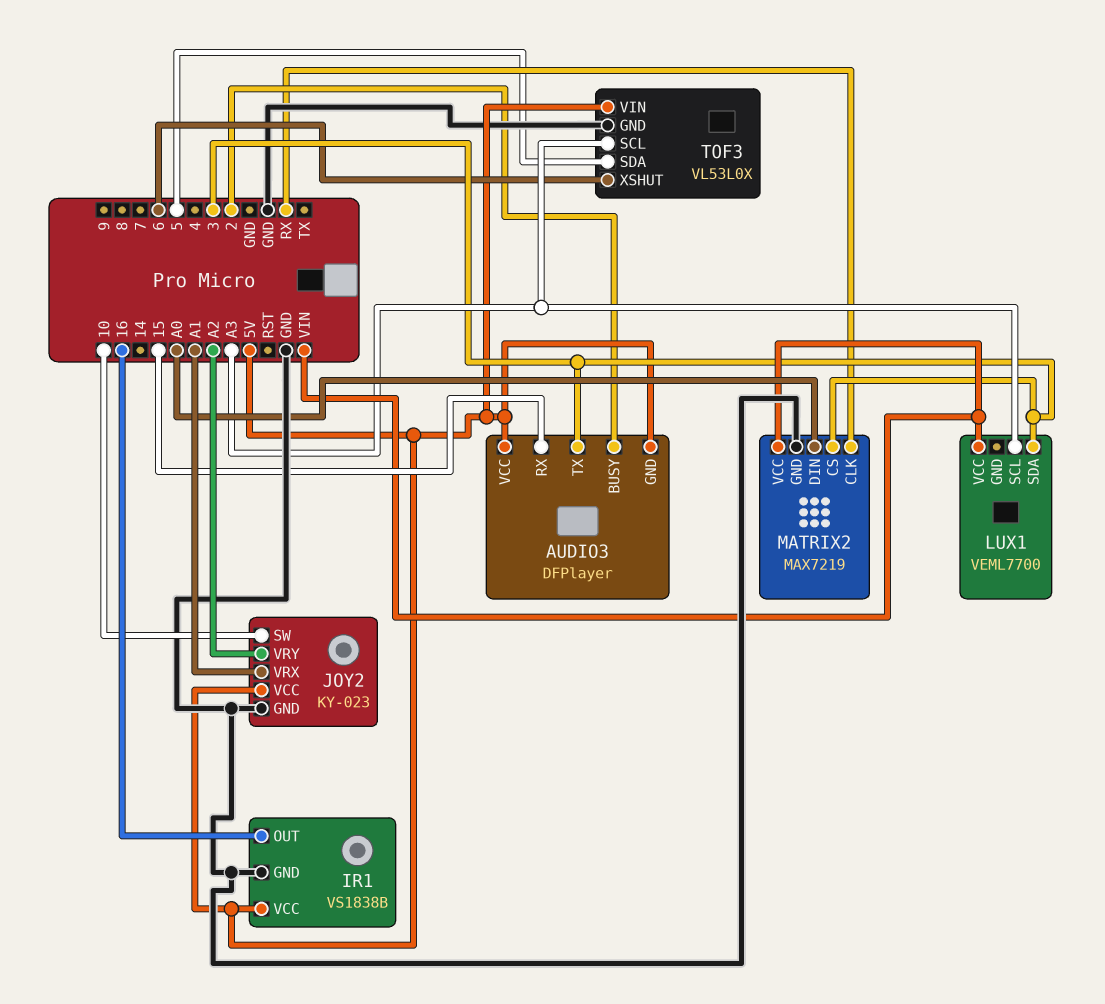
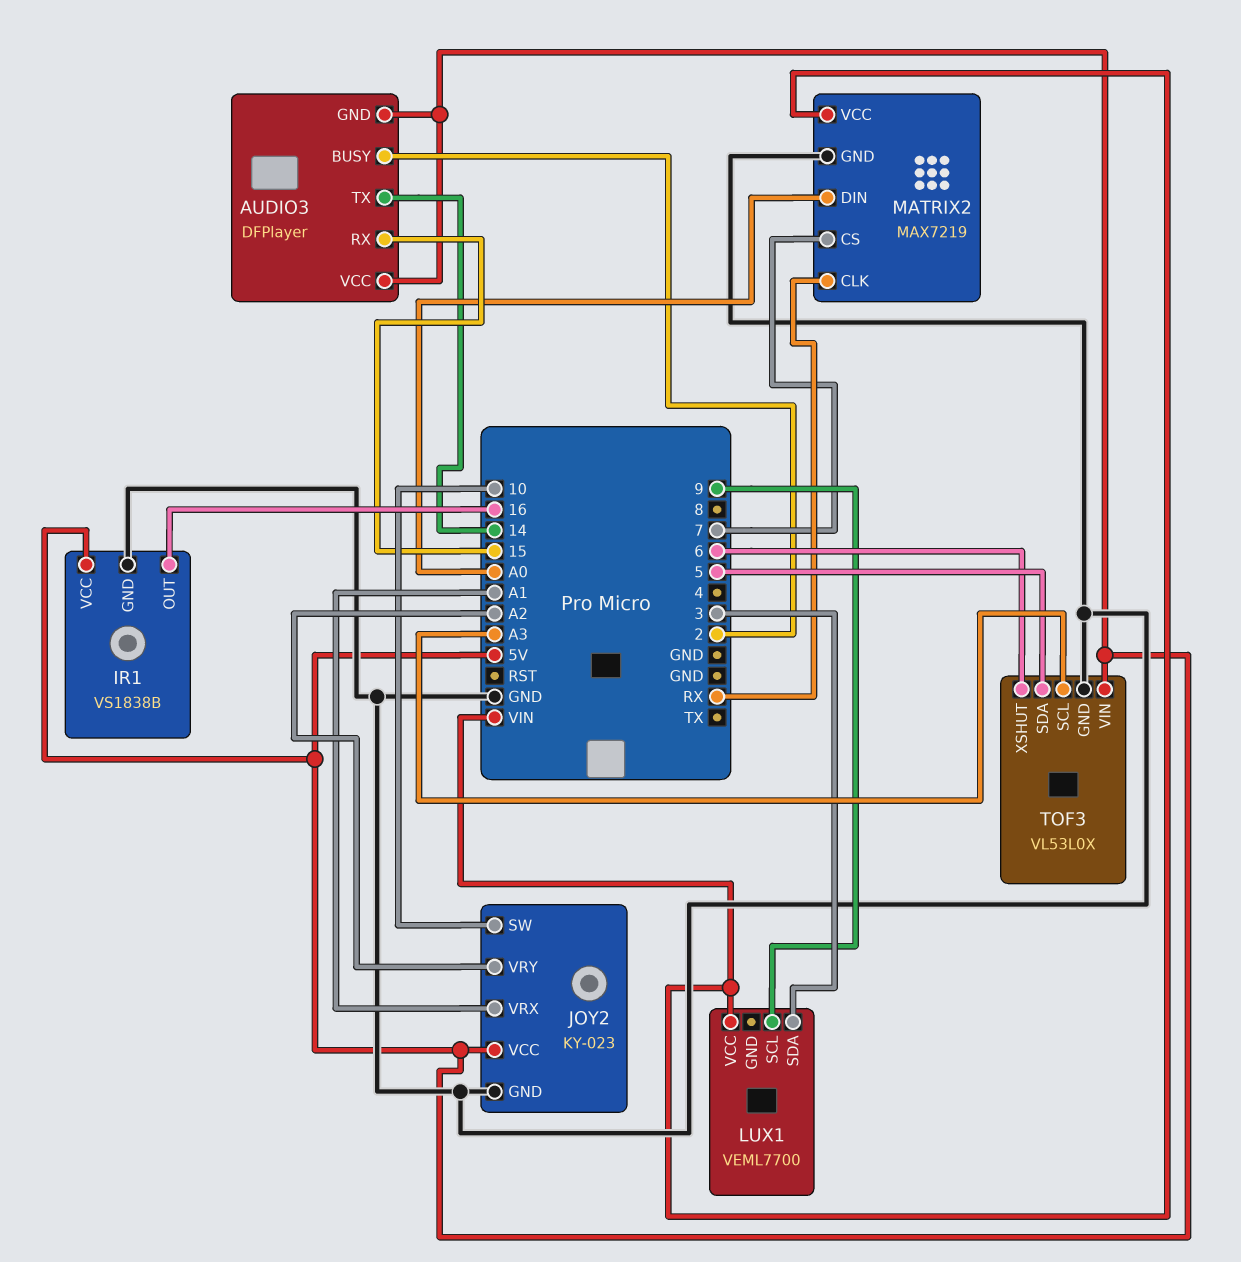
AUDIO3 pin TX: 3 -> 14
LUX1 pin SCL: A3 -> 9
MATRIX2 pin CS: 3 -> 7

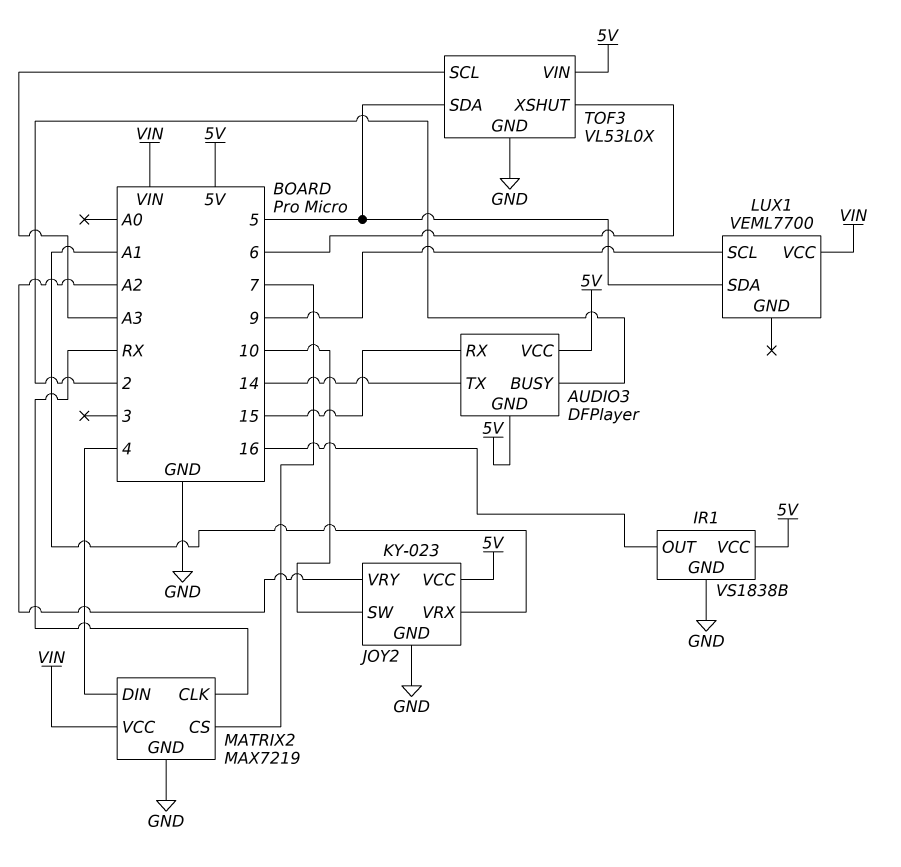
LUX1 pin SDA: 3 -> 5
MATRIX2 pin DIN: A0 -> 4

